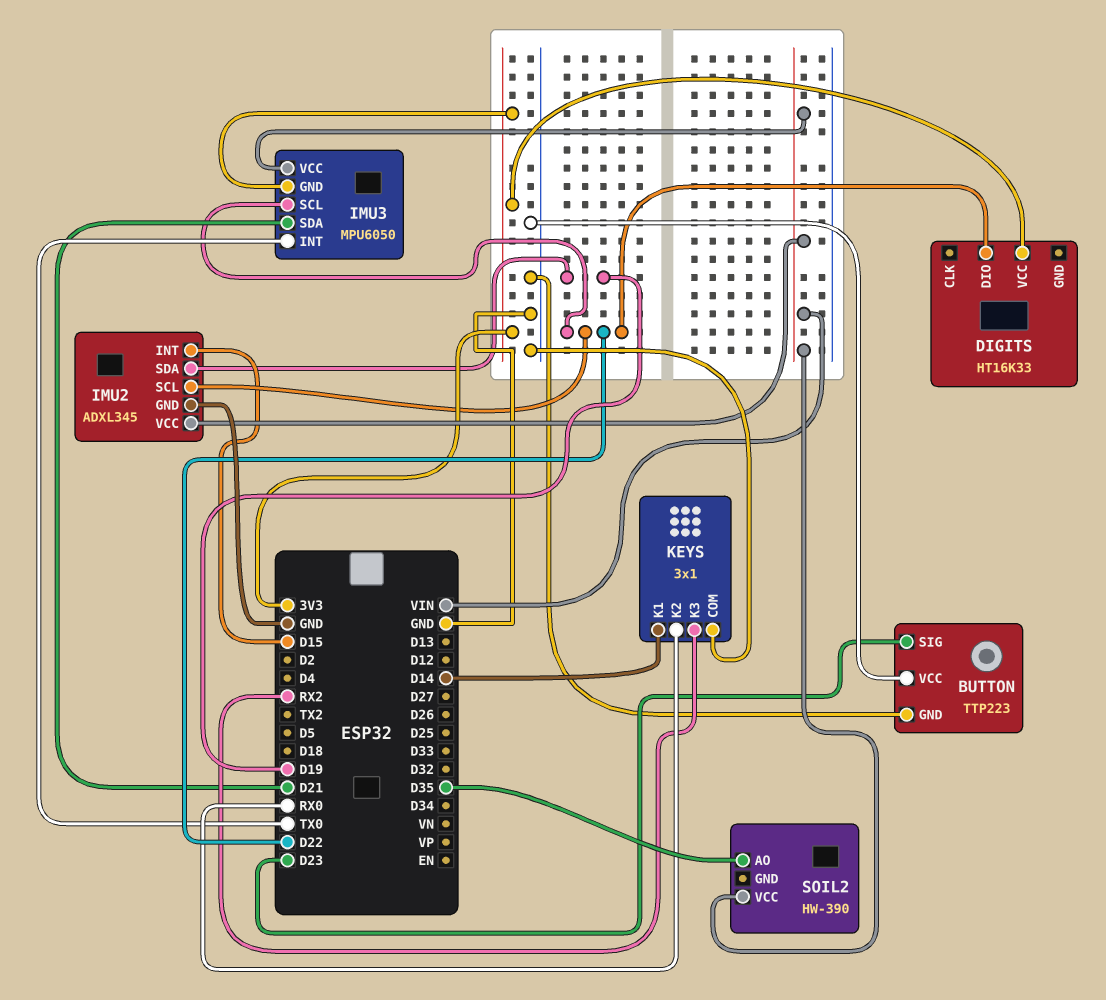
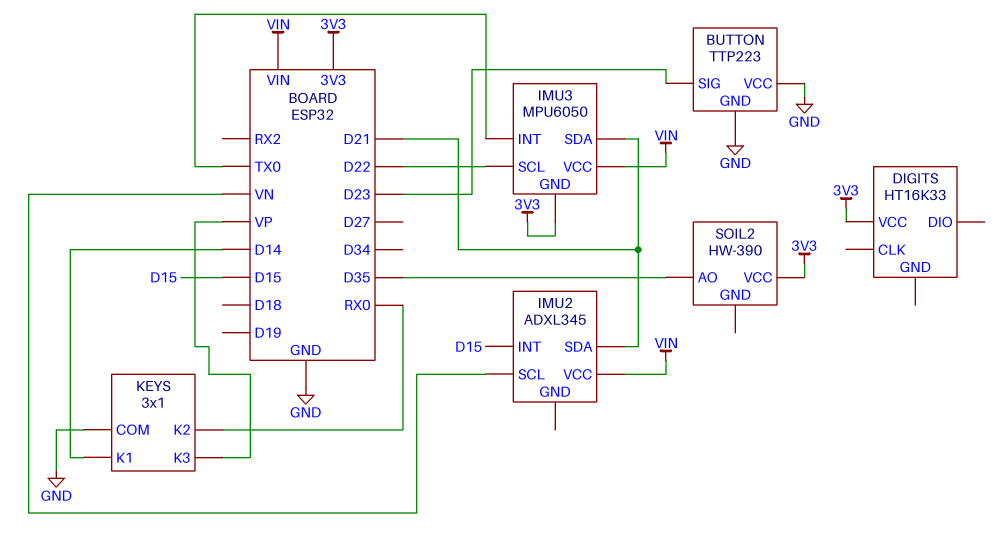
DIGITS pin DIO: D22 -> none
IMU2 pin GND: GND -> none
IMU2 pin SCL: D22 -> VN
IMU2 pin SDA: D19 -> D21
KEYS pin K3: RX2 -> VP
SOIL2 pin VCC: VIN -> 3V3

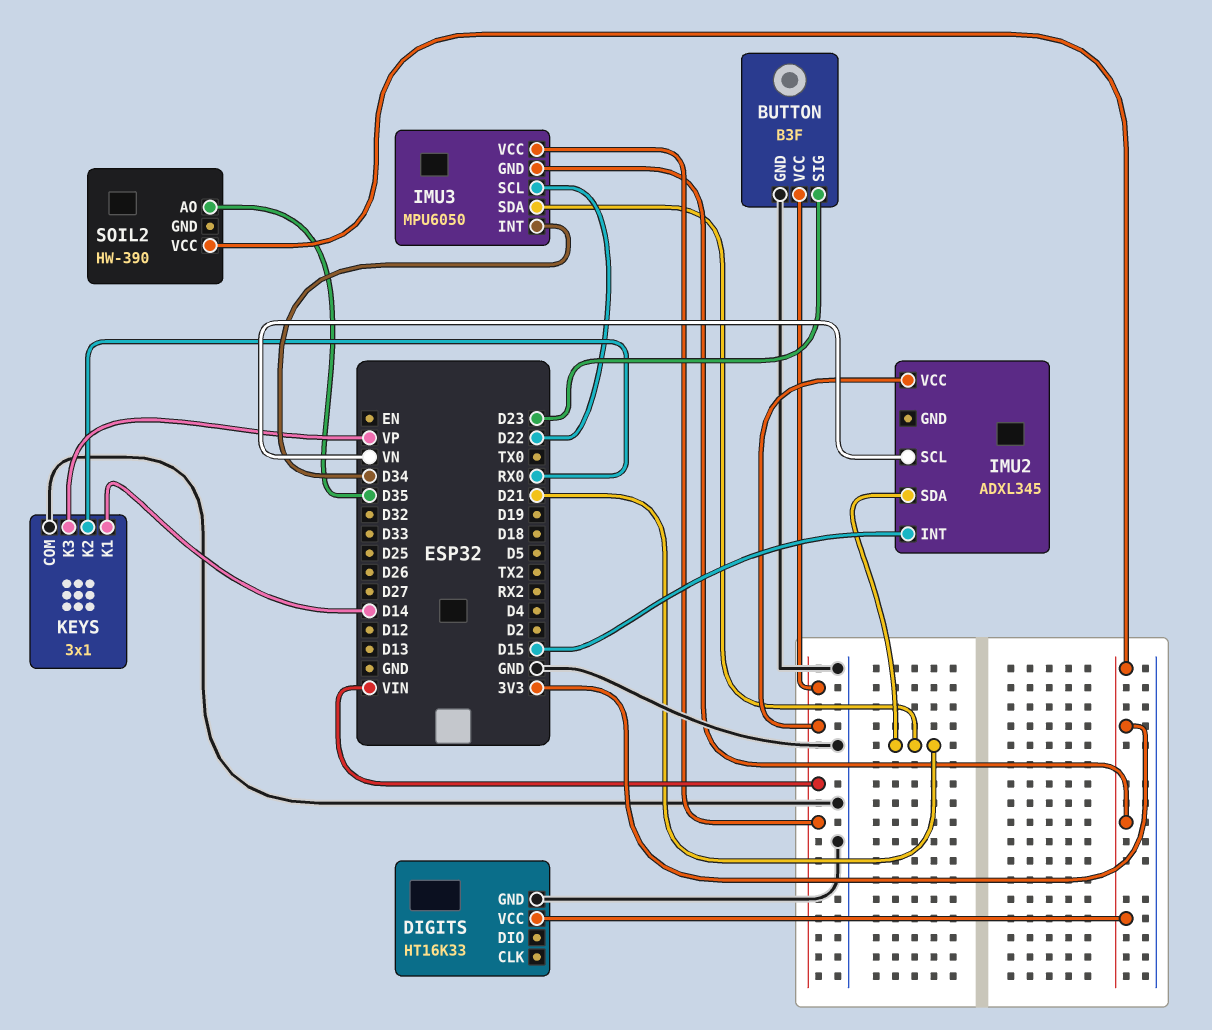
BUTTON: TTP223 -> B3F
BUTTON pin VCC: GND -> VIN
DIGITS pin GND: none -> GND
IMU3 pin INT: TX0 -> D34

